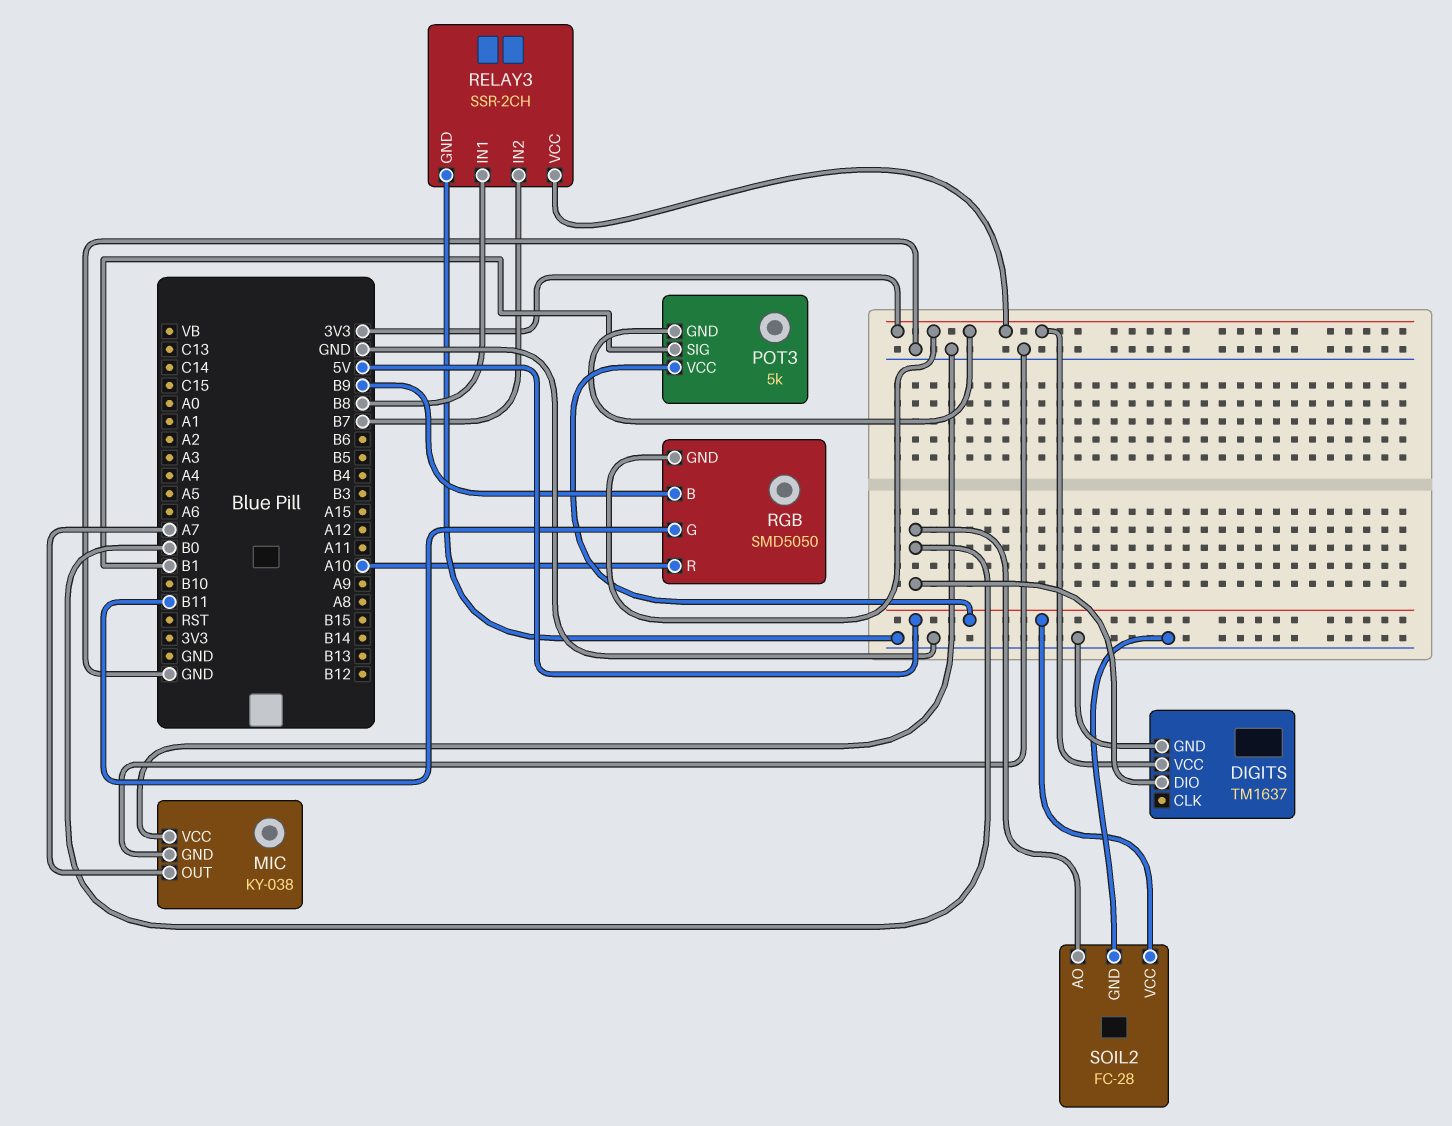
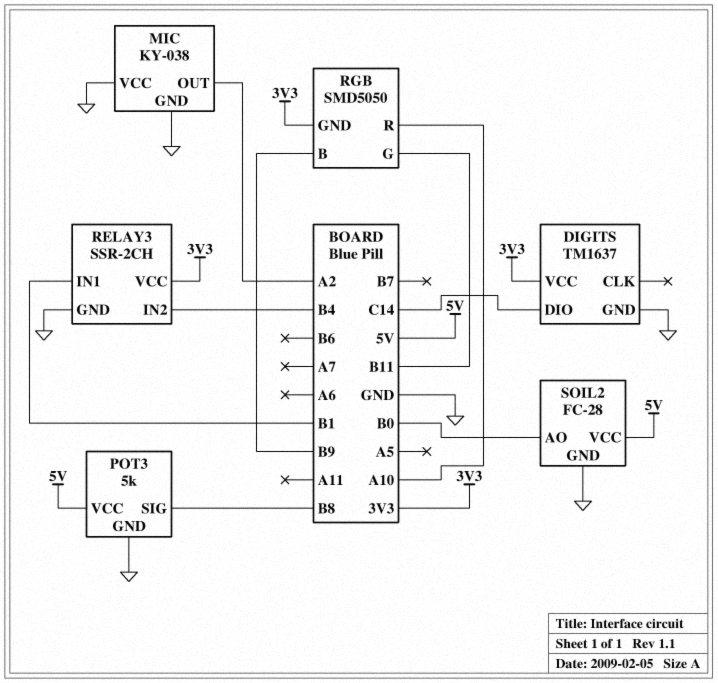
DIGITS pin DIO: B0 -> C14
MIC pin OUT: A7 -> A2
POT3 pin GND: 3V3 -> GND
POT3 pin SIG: B1 -> B8
RELAY3 pin IN1: B8 -> B1
RELAY3 pin IN2: B7 -> B4

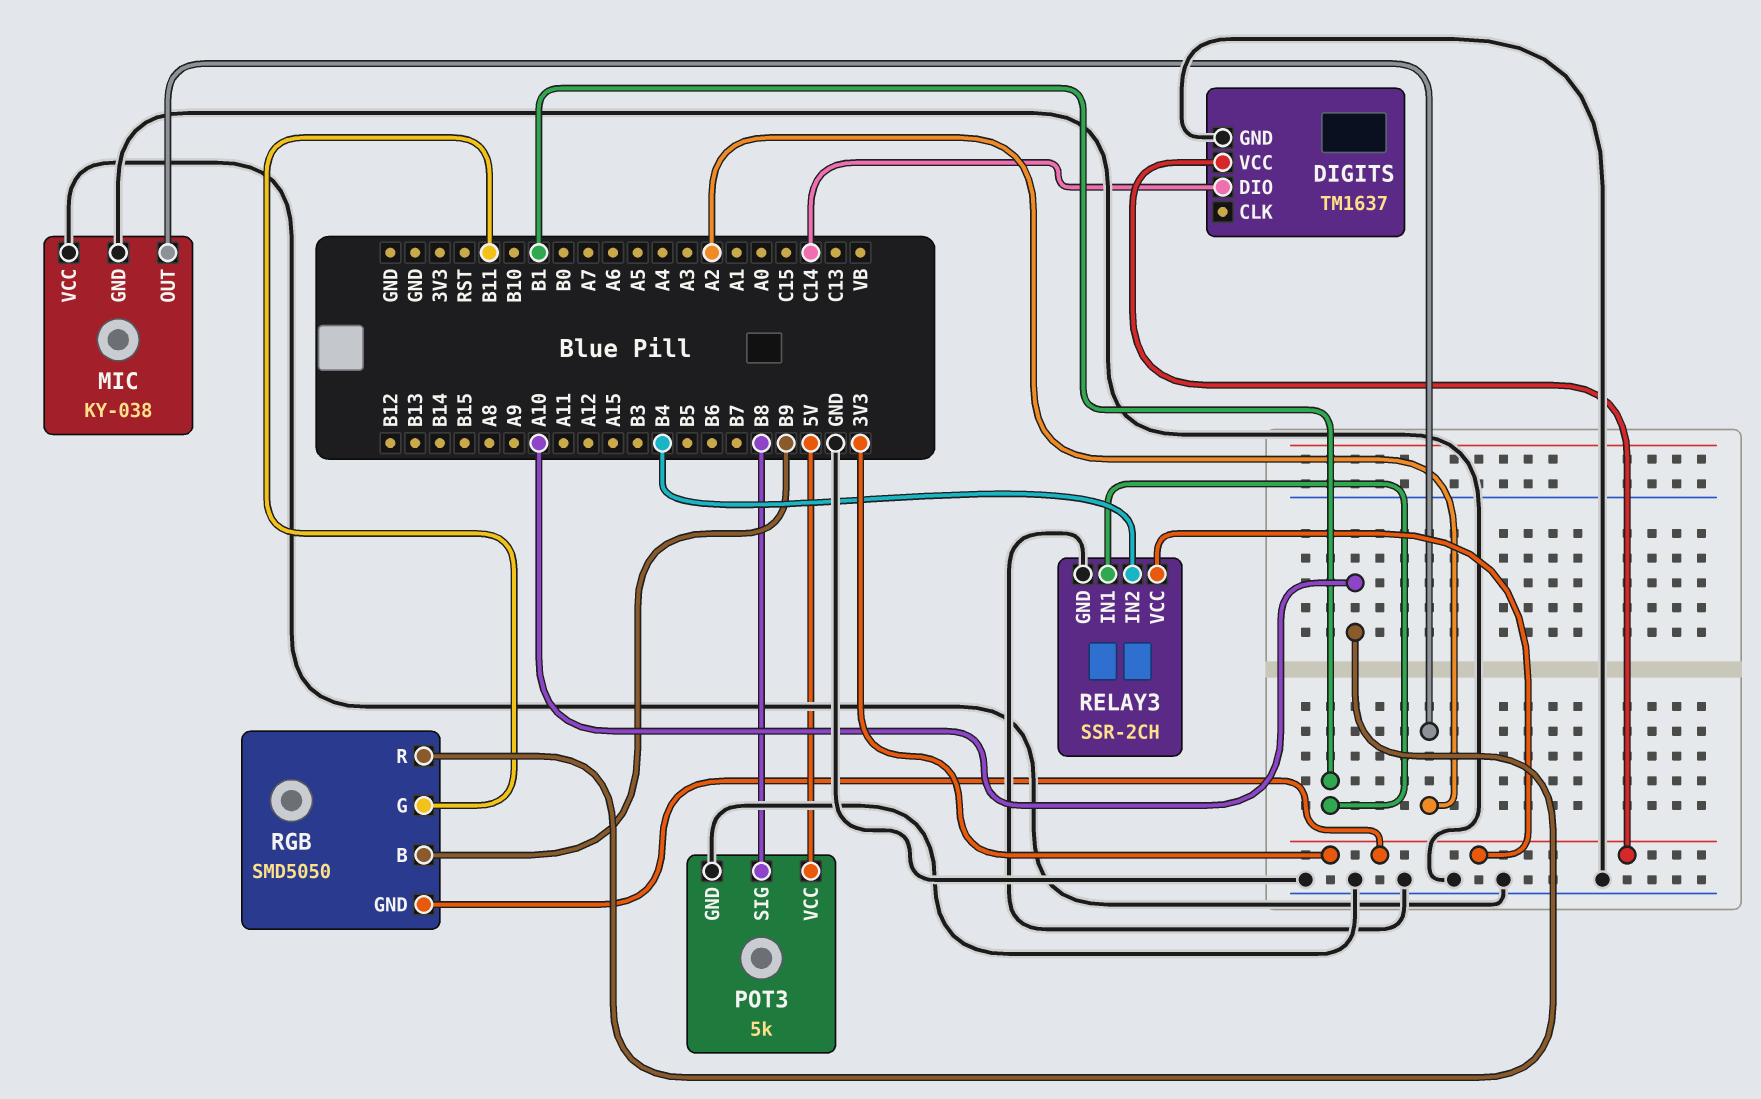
SOIL2: FC-28 -> none
SOIL2 pin AO: B0 -> none
SOIL2 pin GND: GND -> none
SOIL2 pin VCC: 5V -> none

